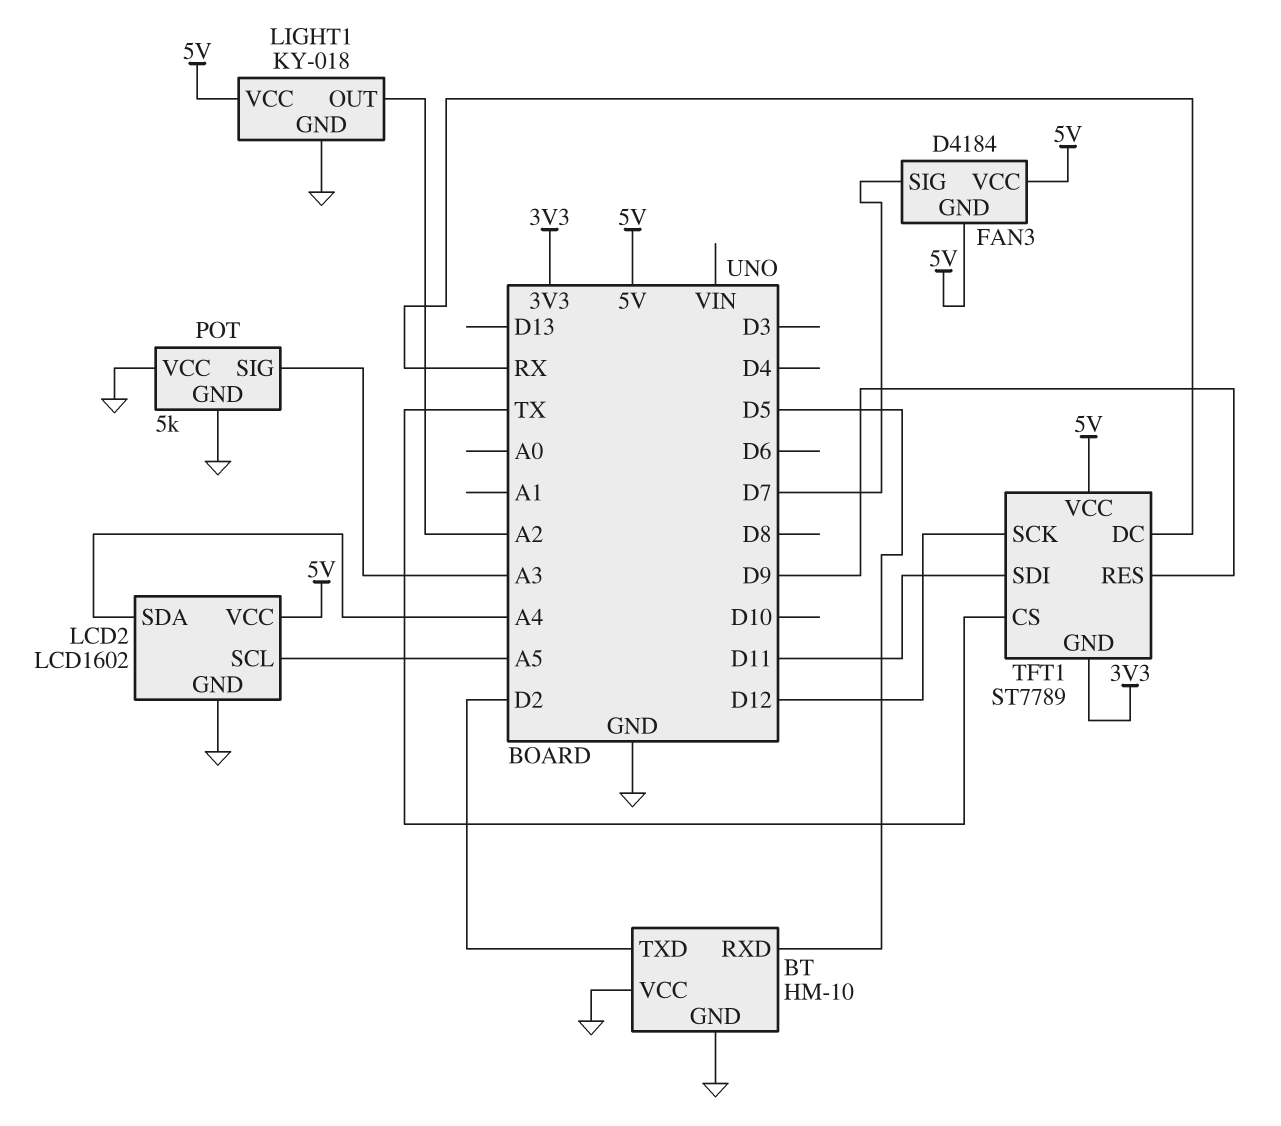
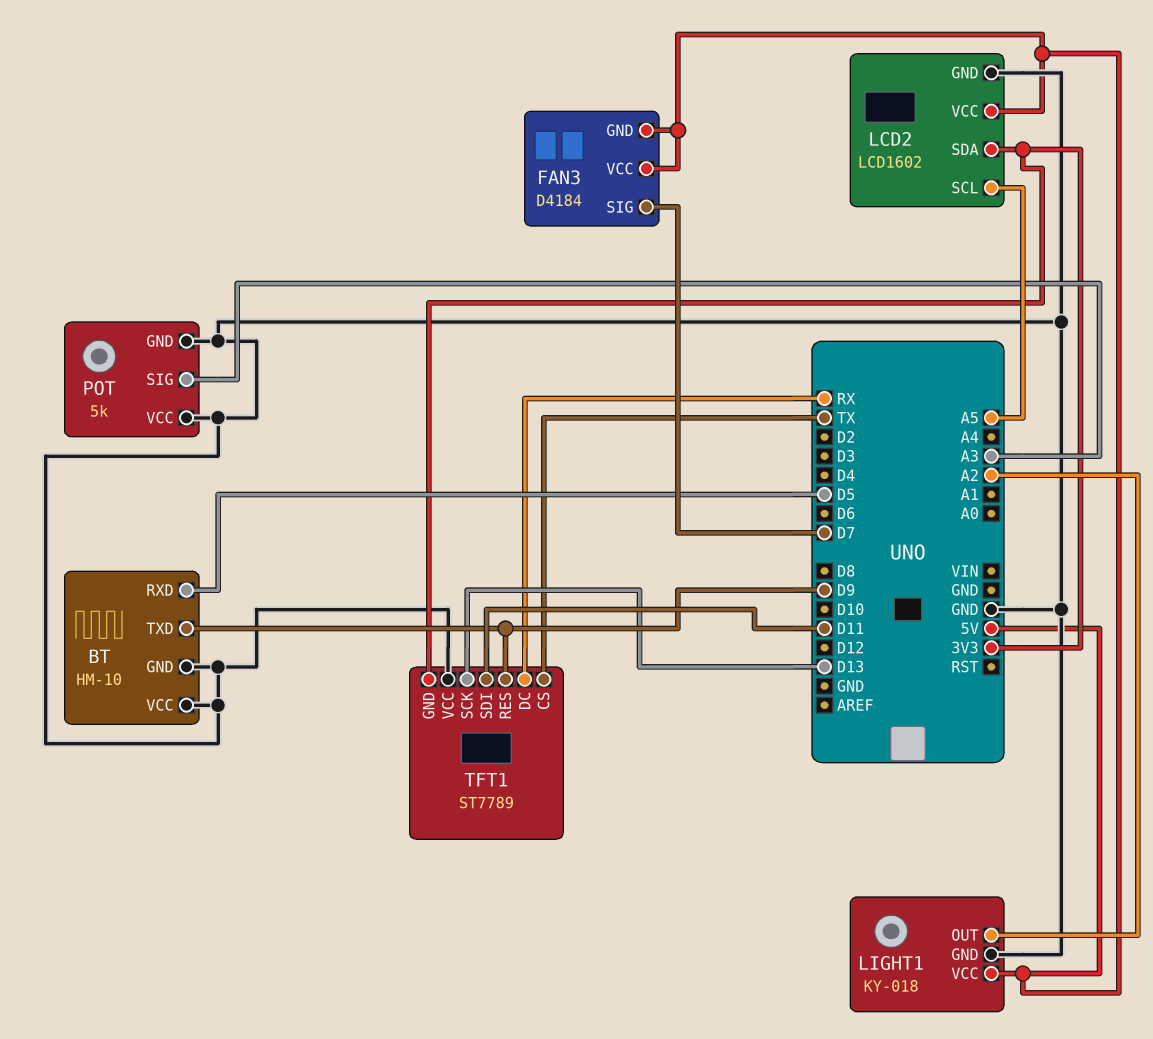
BT pin TXD: D2 -> D9
LCD2 pin SDA: A4 -> 3V3
TFT1 pin SCK: D12 -> D13
TFT1 pin VCC: 5V -> GND

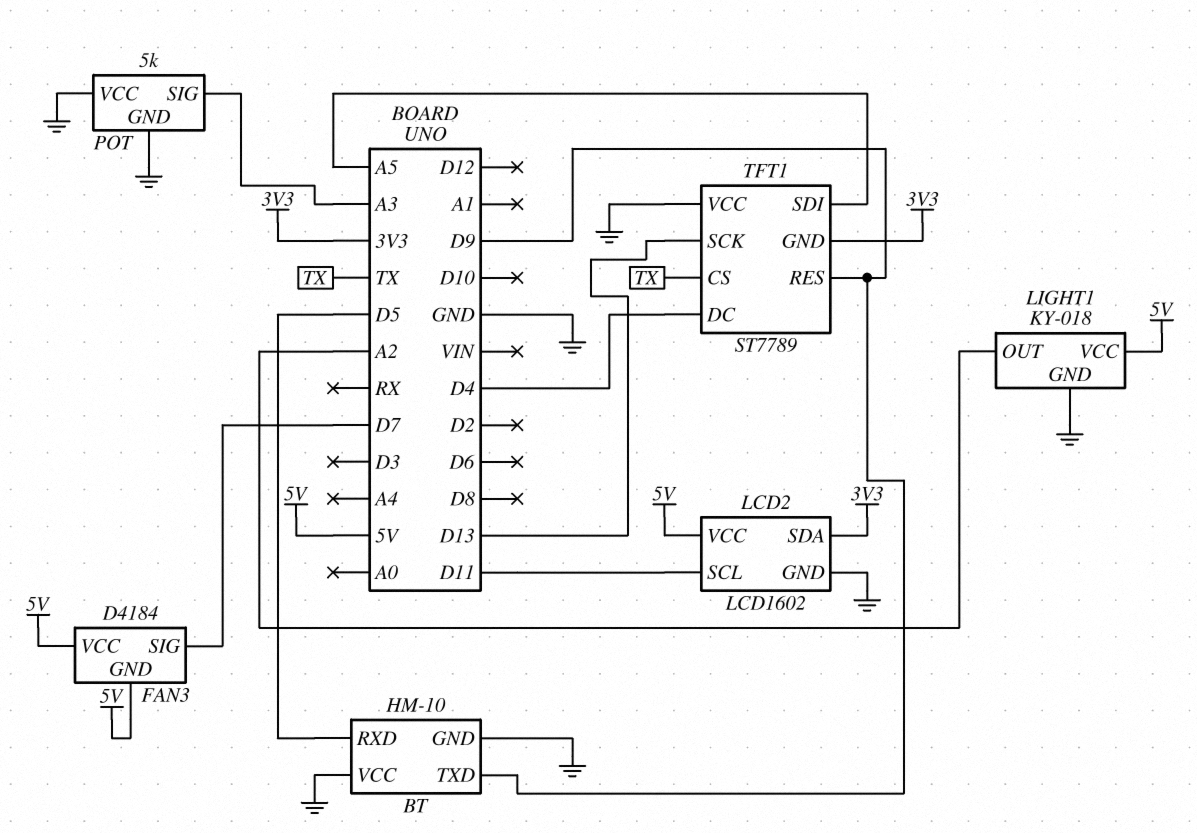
LCD2 pin SCL: A5 -> D11
TFT1 pin DC: RX -> D4
TFT1 pin SDI: D11 -> A5

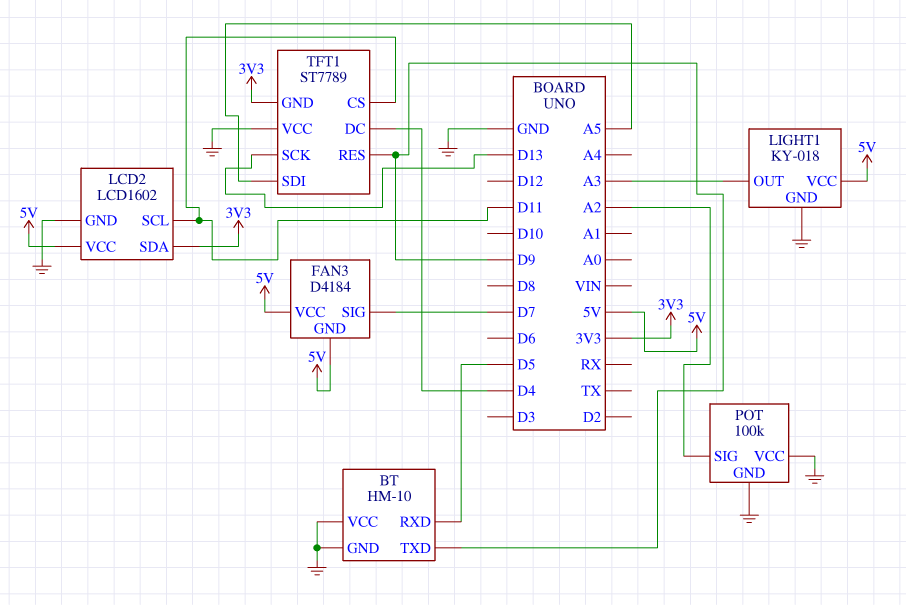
LIGHT1 pin OUT: A2 -> A3
POT: 5k -> 100k
POT pin SIG: A3 -> A2
TFT1 pin CS: TX -> D11

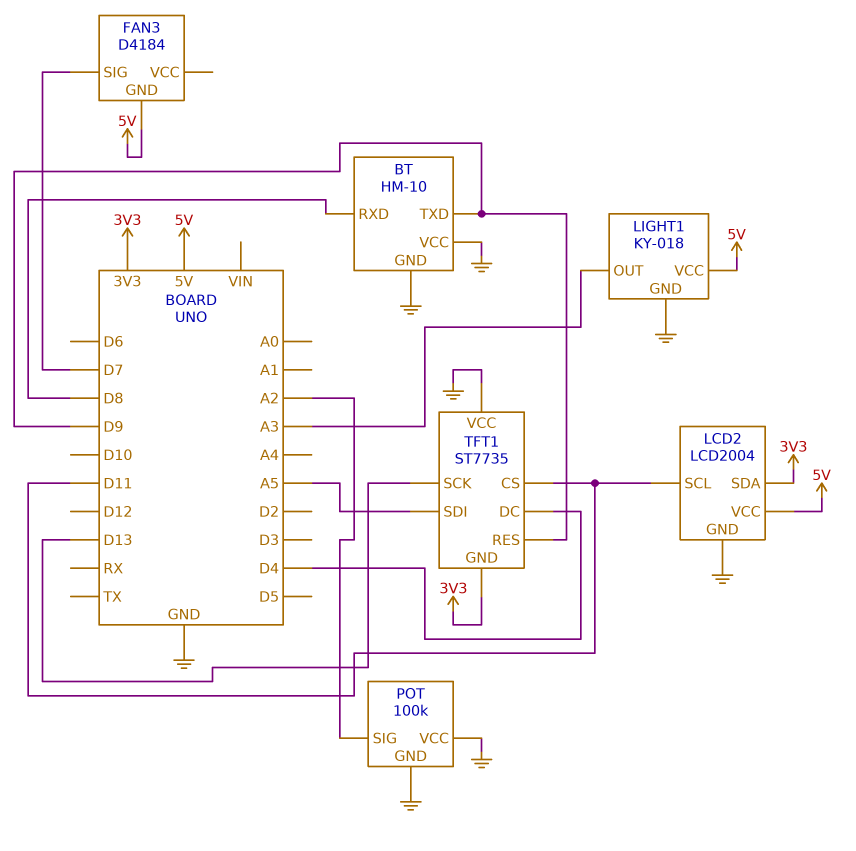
BT pin RXD: D5 -> D8
FAN3 pin VCC: 5V -> none
LCD2: LCD1602 -> LCD2004
TFT1: ST7789 -> ST7735

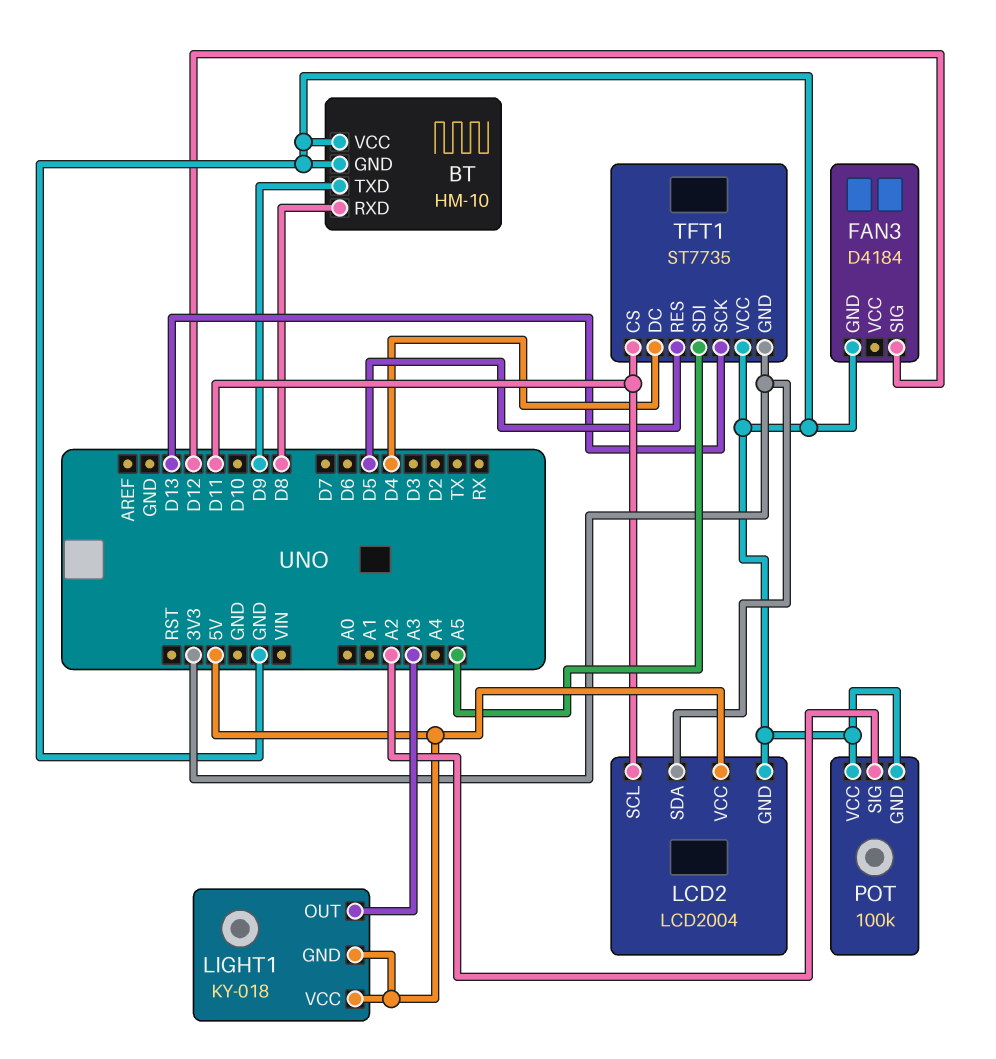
FAN3 pin GND: 5V -> GND
FAN3 pin SIG: D7 -> D12
LIGHT1 pin GND: GND -> 5V
TFT1 pin RES: D9 -> D5

